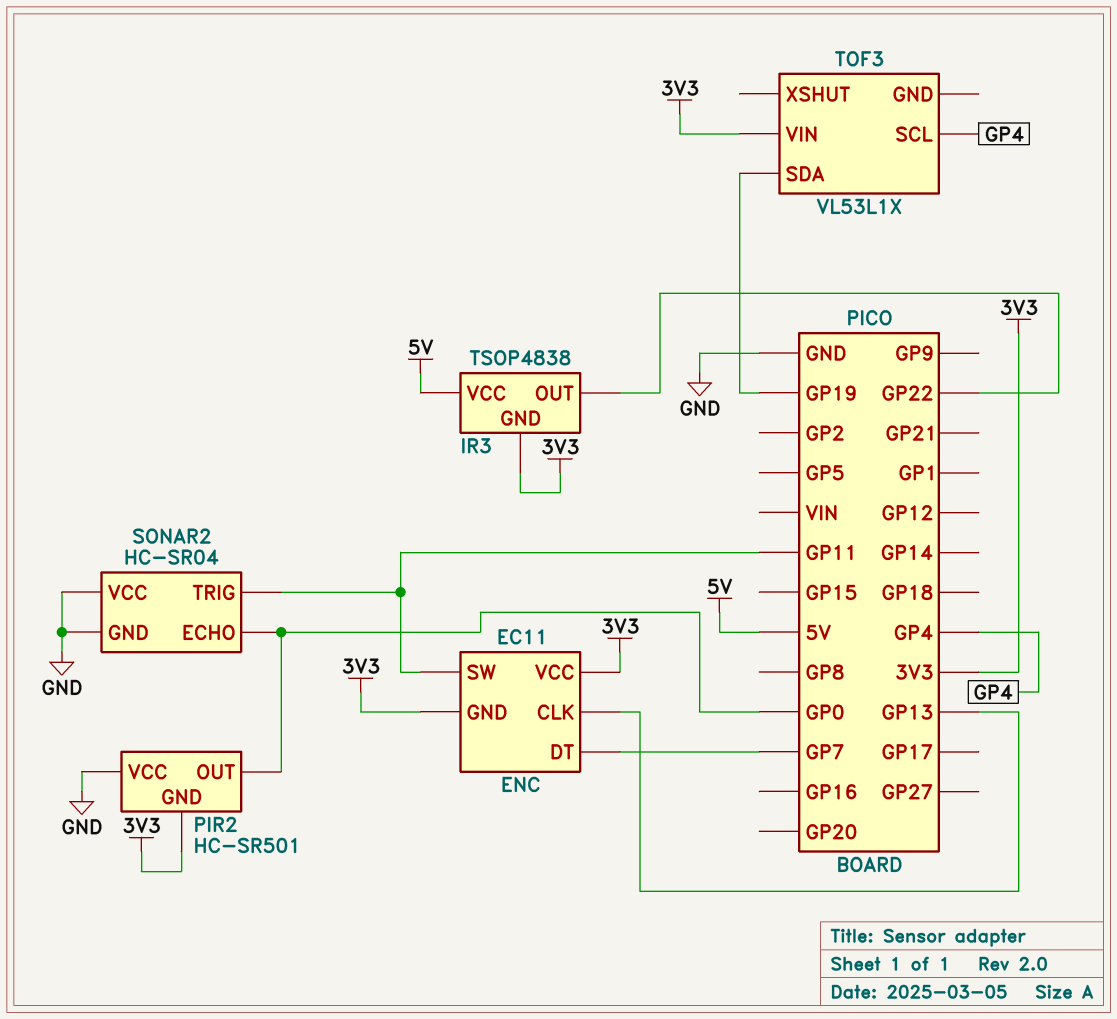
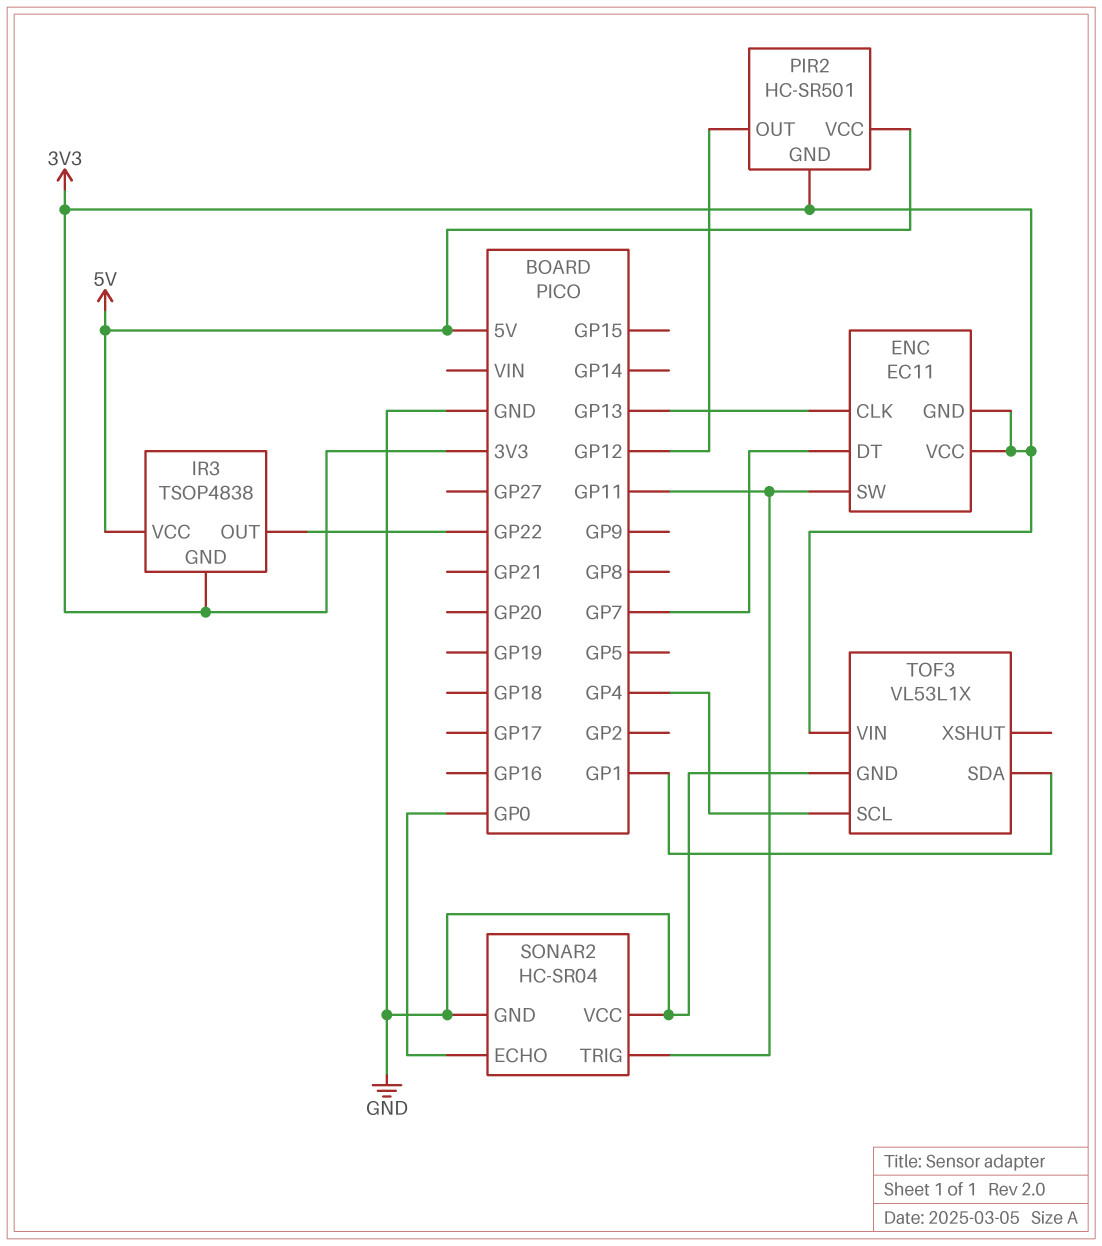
PIR2 pin OUT: GP0 -> GP12
PIR2 pin VCC: GND -> 5V
TOF3 pin GND: none -> GND
TOF3 pin SDA: GP19 -> GP1

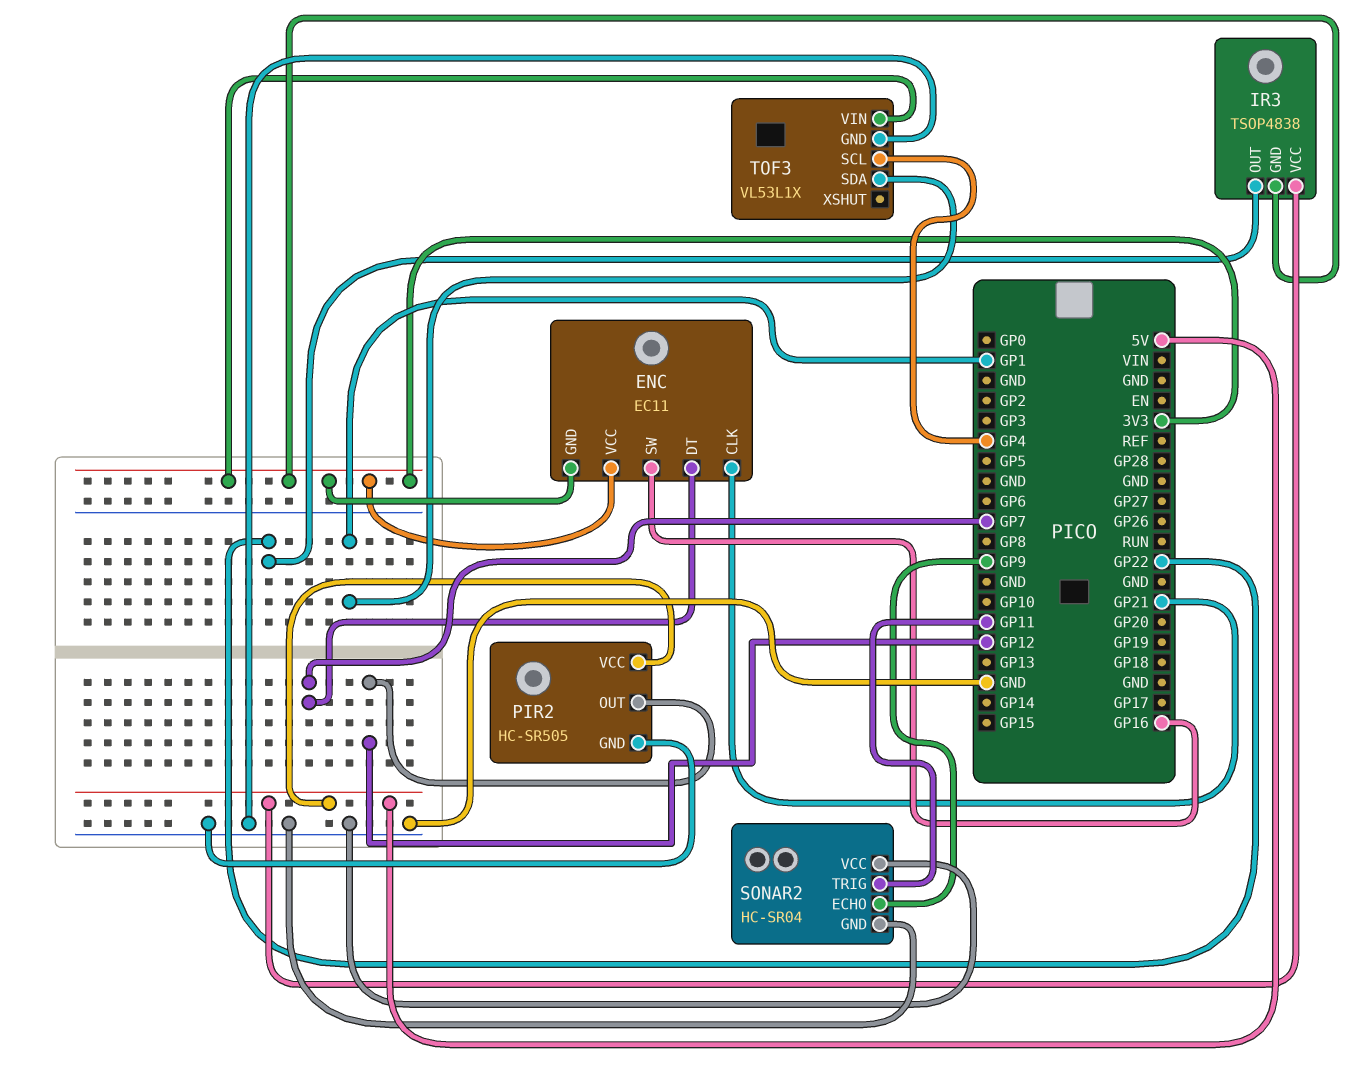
ENC pin CLK: GP13 -> GP21
ENC pin SW: GP11 -> GP16
PIR2: HC-SR501 -> HC-SR505
PIR2 pin GND: 3V3 -> GND
SONAR2 pin ECHO: GP0 -> GP9

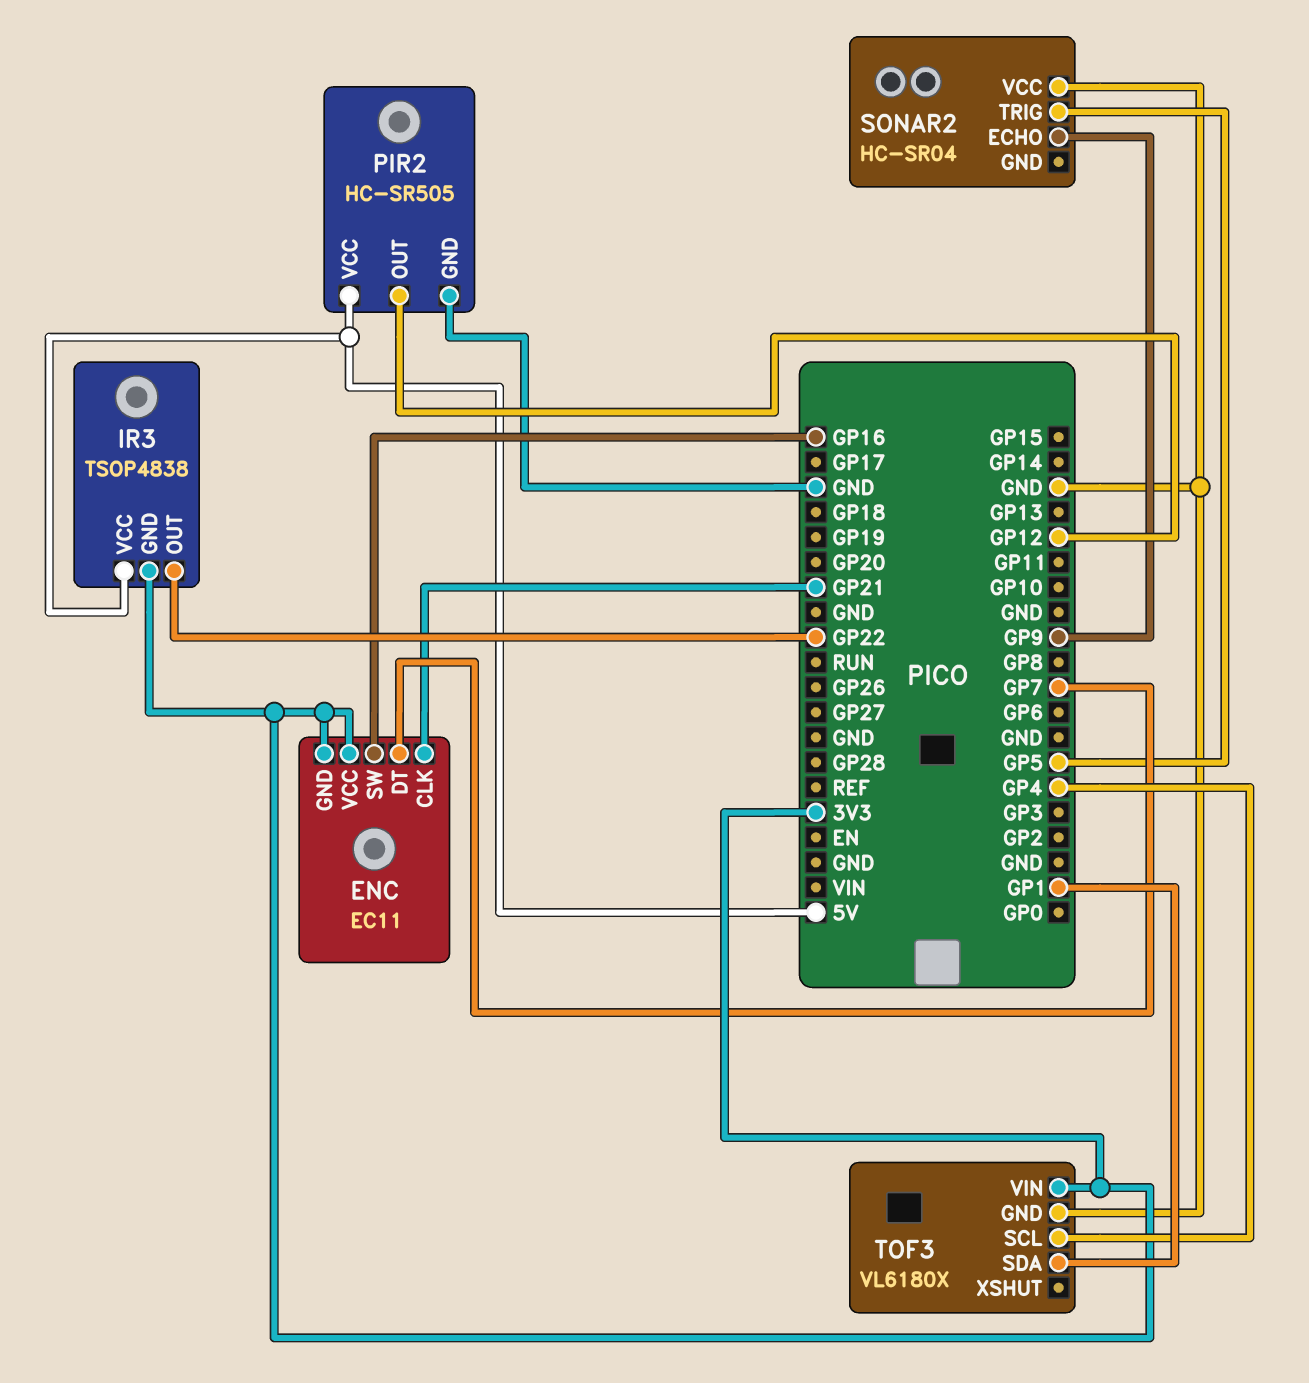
SONAR2 pin GND: GND -> none
SONAR2 pin TRIG: GP11 -> GP5
TOF3: VL53L1X -> VL6180X

